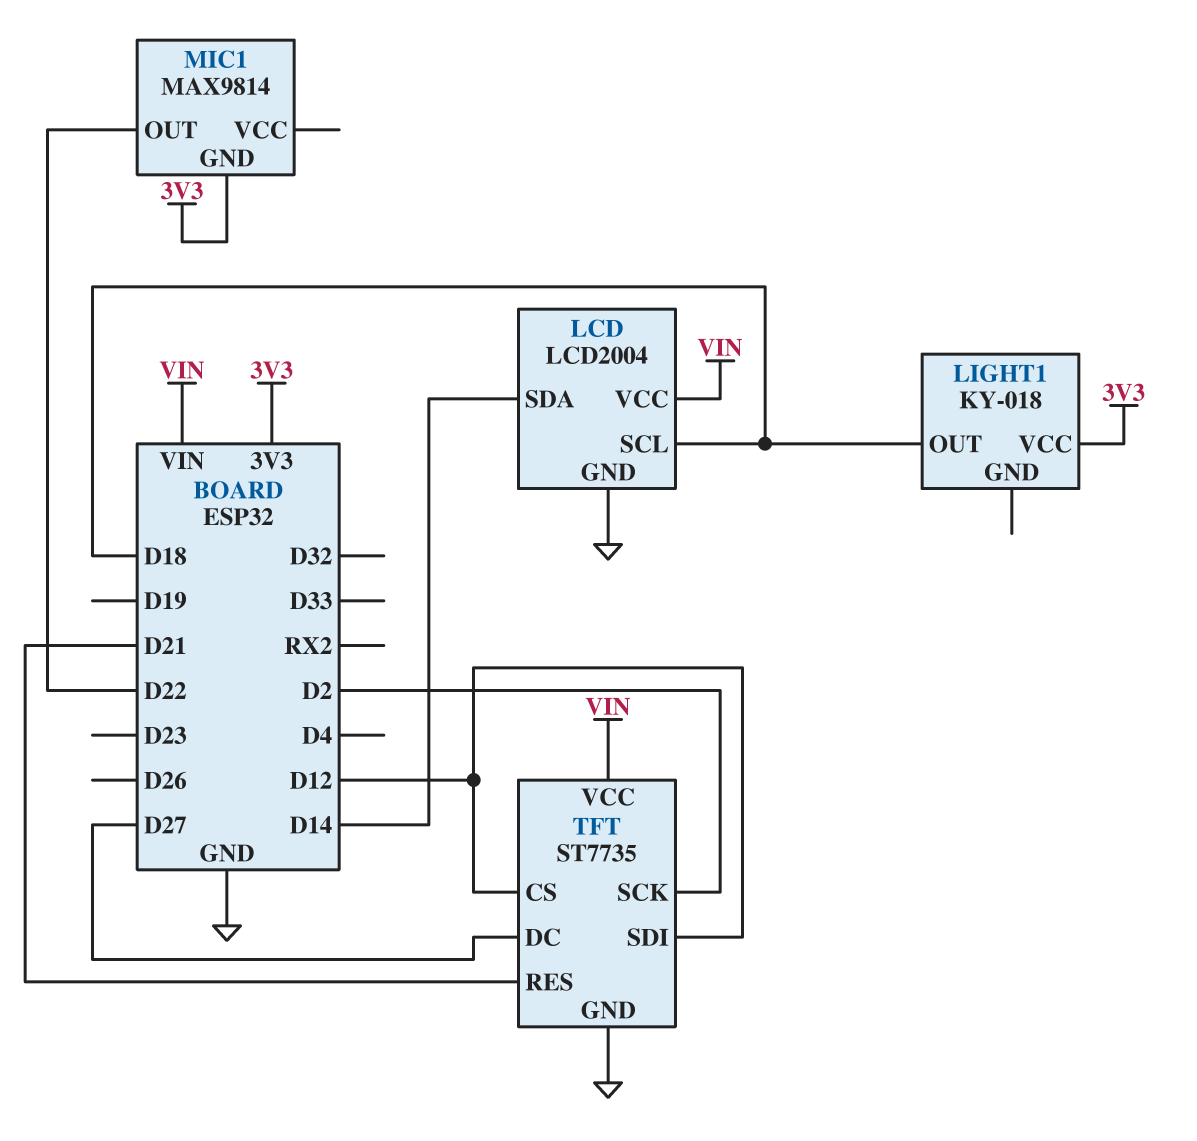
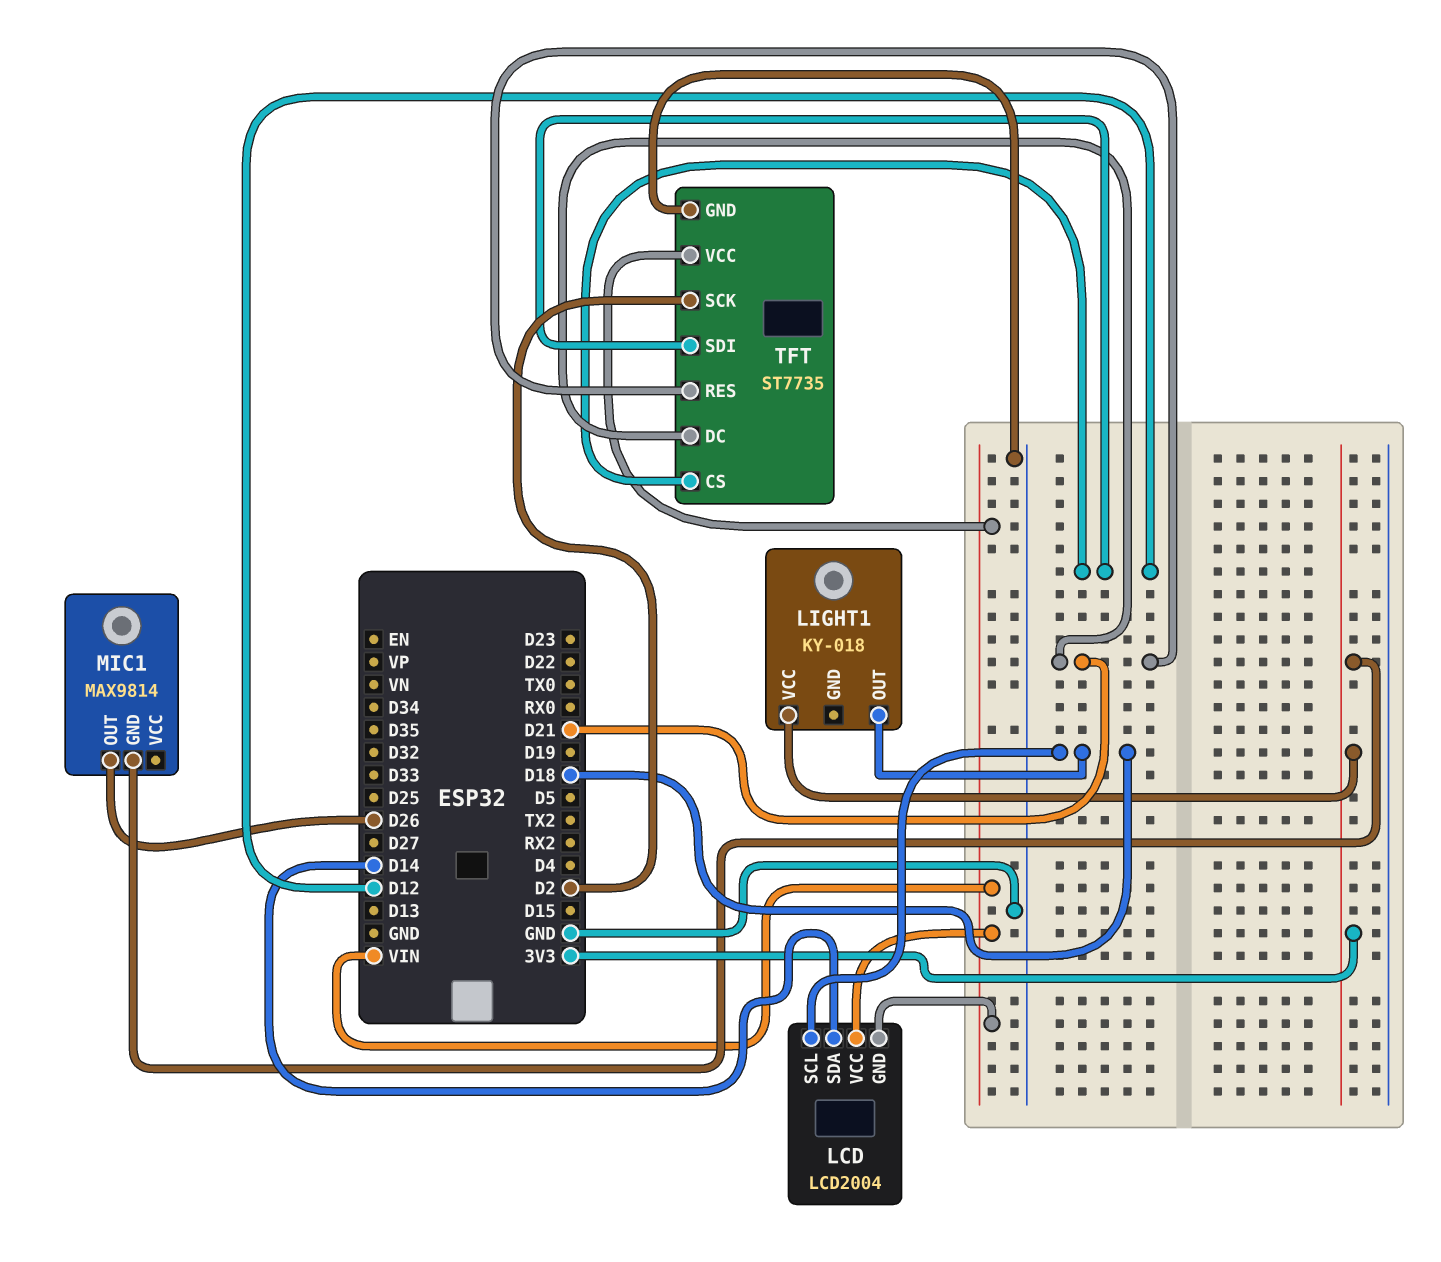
LCD pin GND: GND -> VIN
MIC1 pin OUT: D22 -> D26
TFT pin DC: D27 -> D21

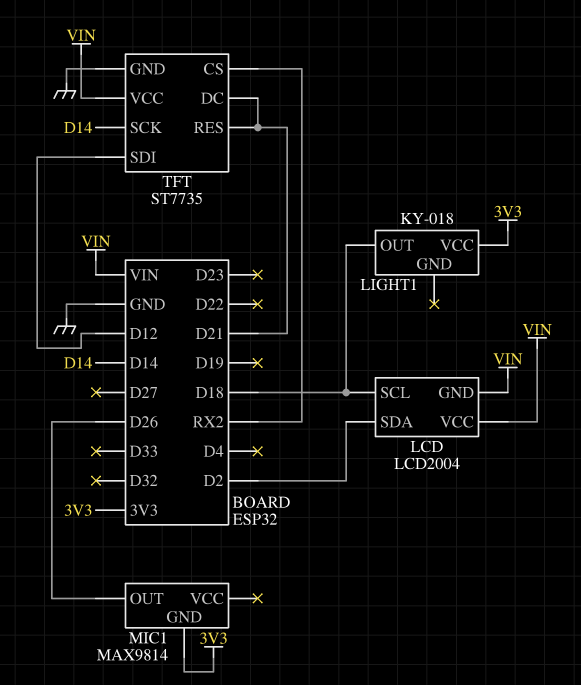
LCD pin SDA: D14 -> D2
TFT pin CS: D12 -> RX2
TFT pin SCK: D2 -> D14

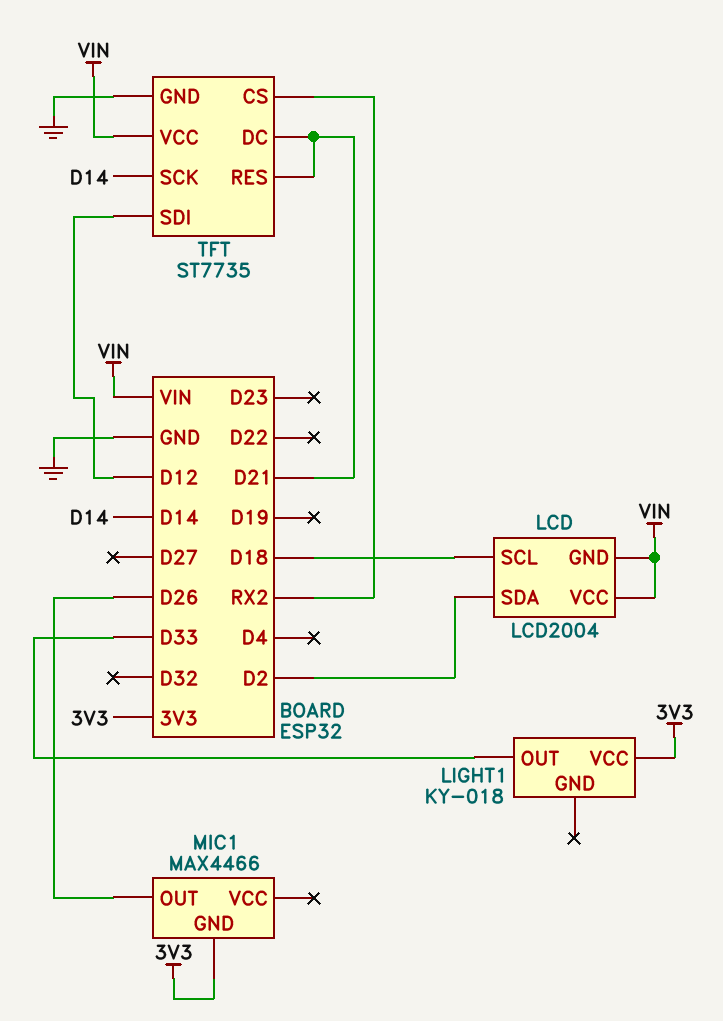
LIGHT1 pin OUT: D18 -> D33
MIC1: MAX9814 -> MAX4466

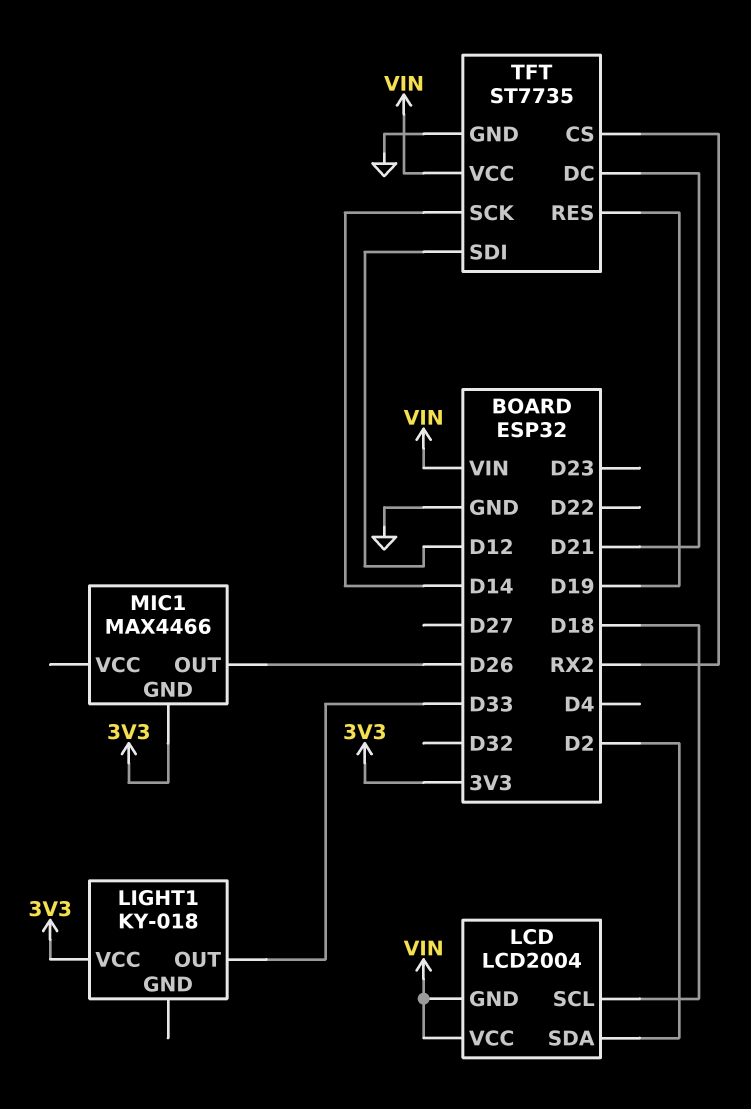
TFT pin RES: D21 -> D19

